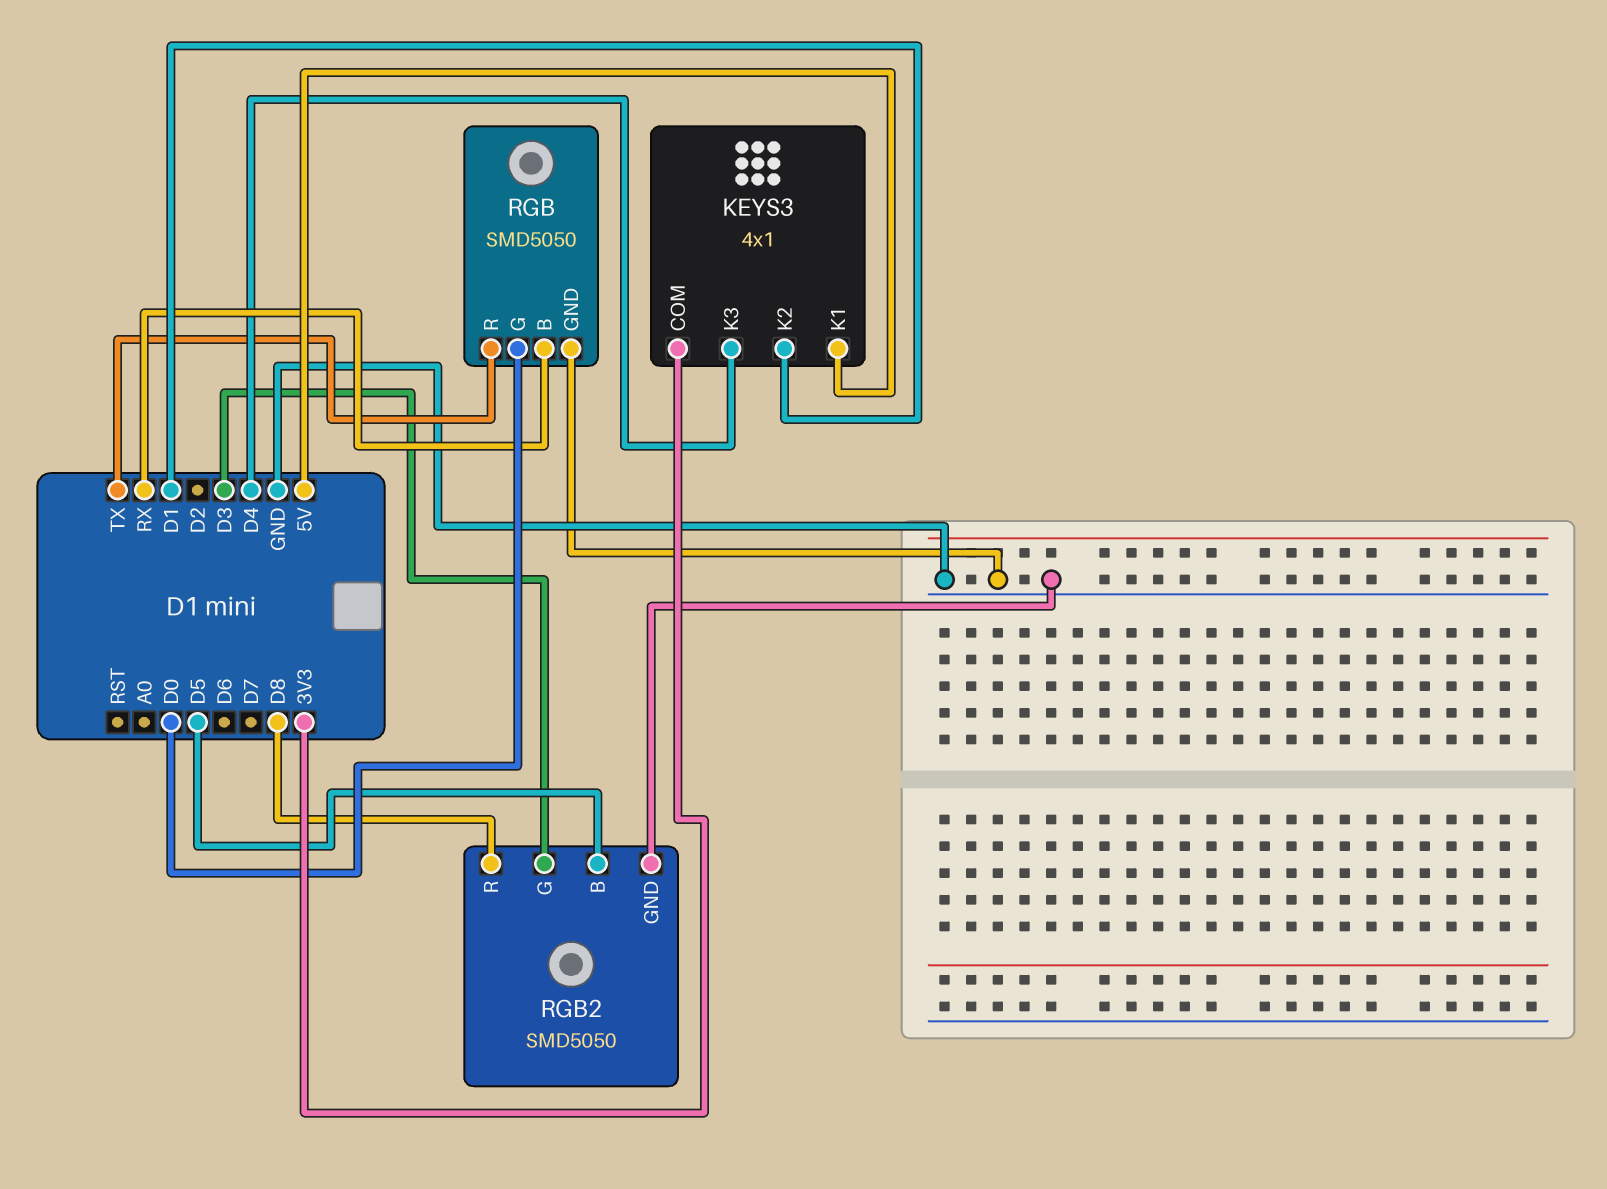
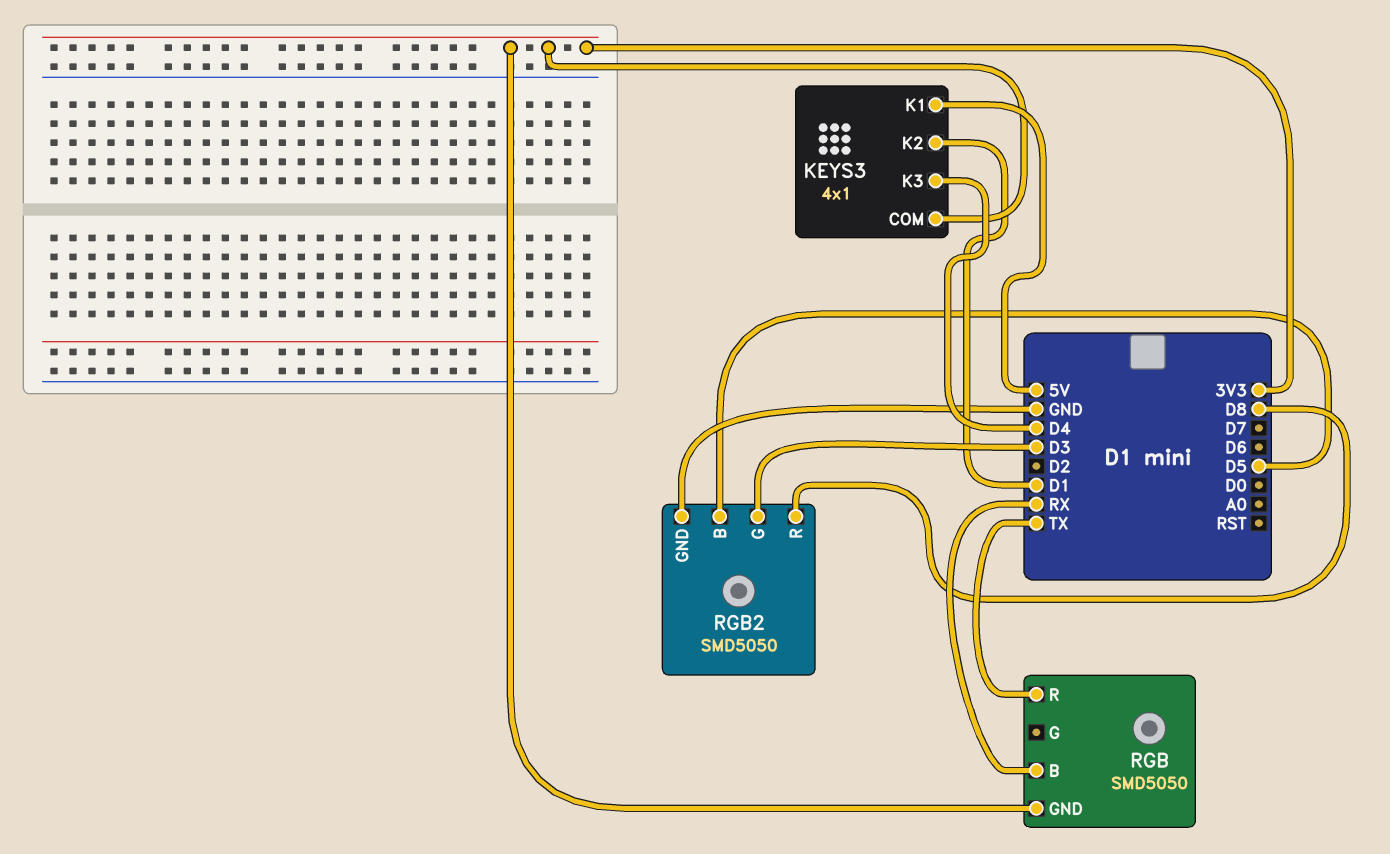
RGB pin G: D0 -> none
RGB pin GND: GND -> 3V3

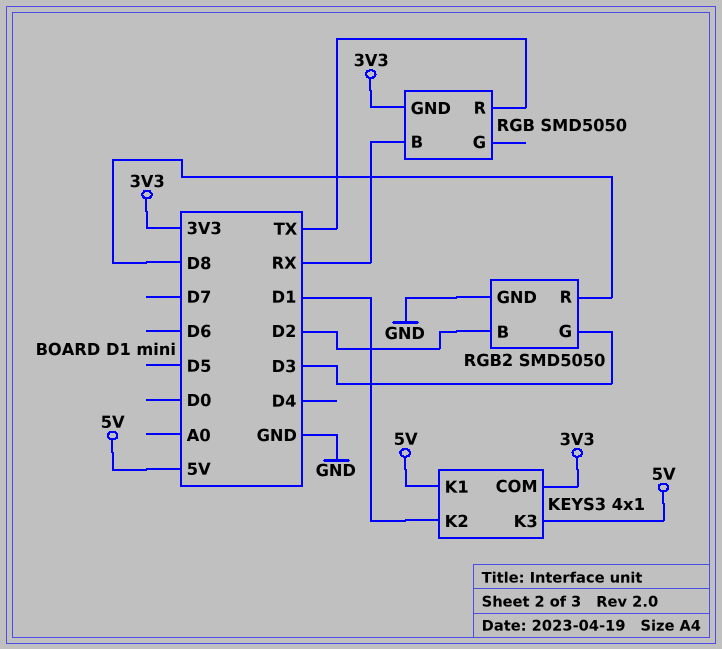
KEYS3 pin K3: D4 -> 5V
RGB2 pin B: D5 -> D2

